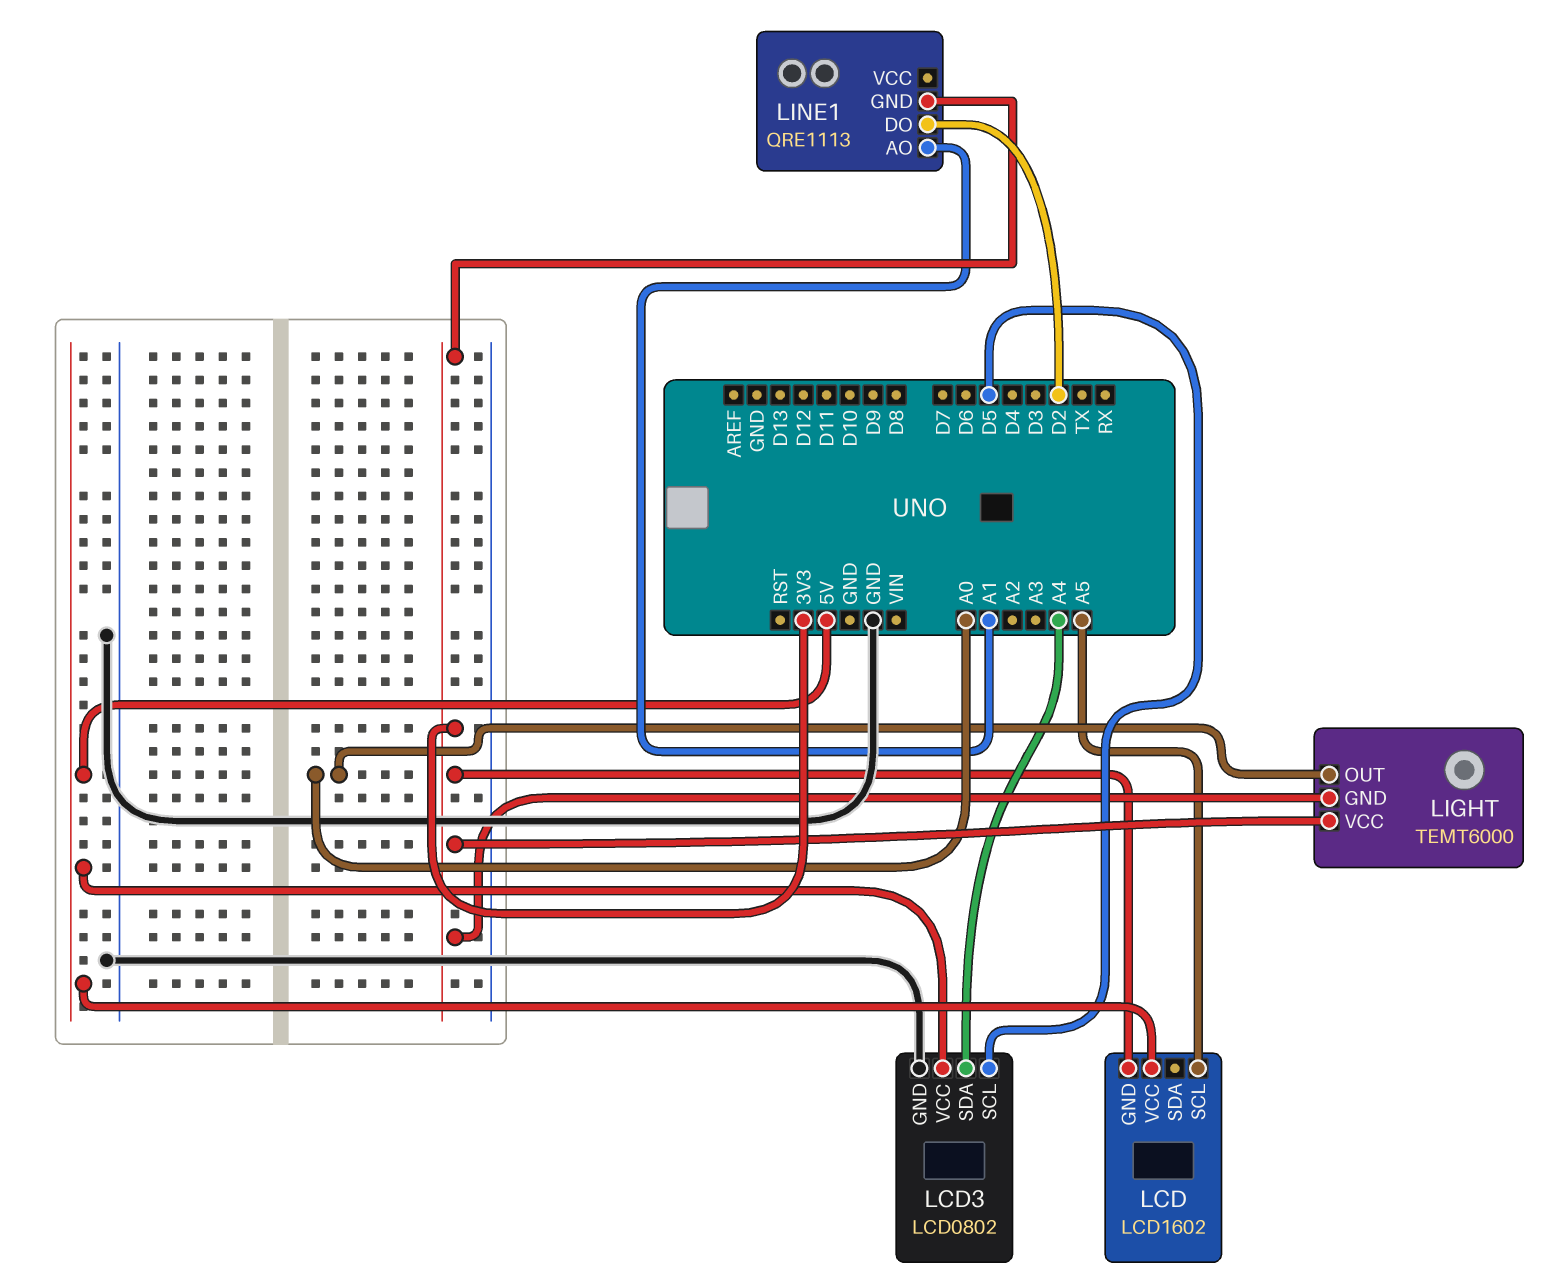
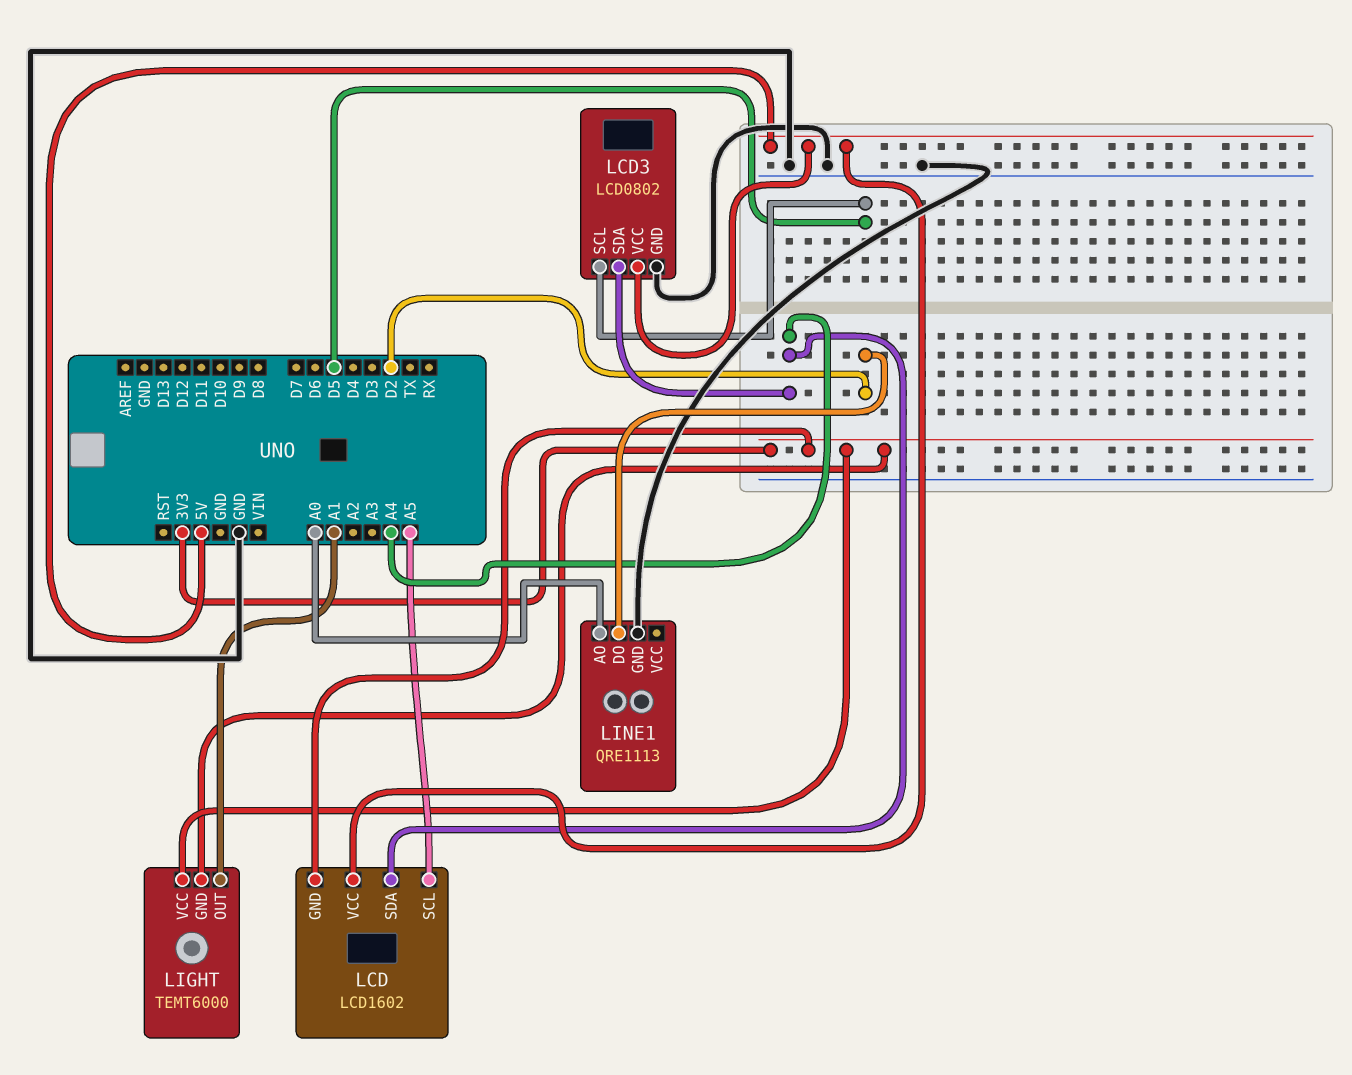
LCD pin SDA: none -> A4
LIGHT pin OUT: A0 -> A1
LINE1 pin AO: A1 -> A0
LINE1 pin GND: 3V3 -> GND

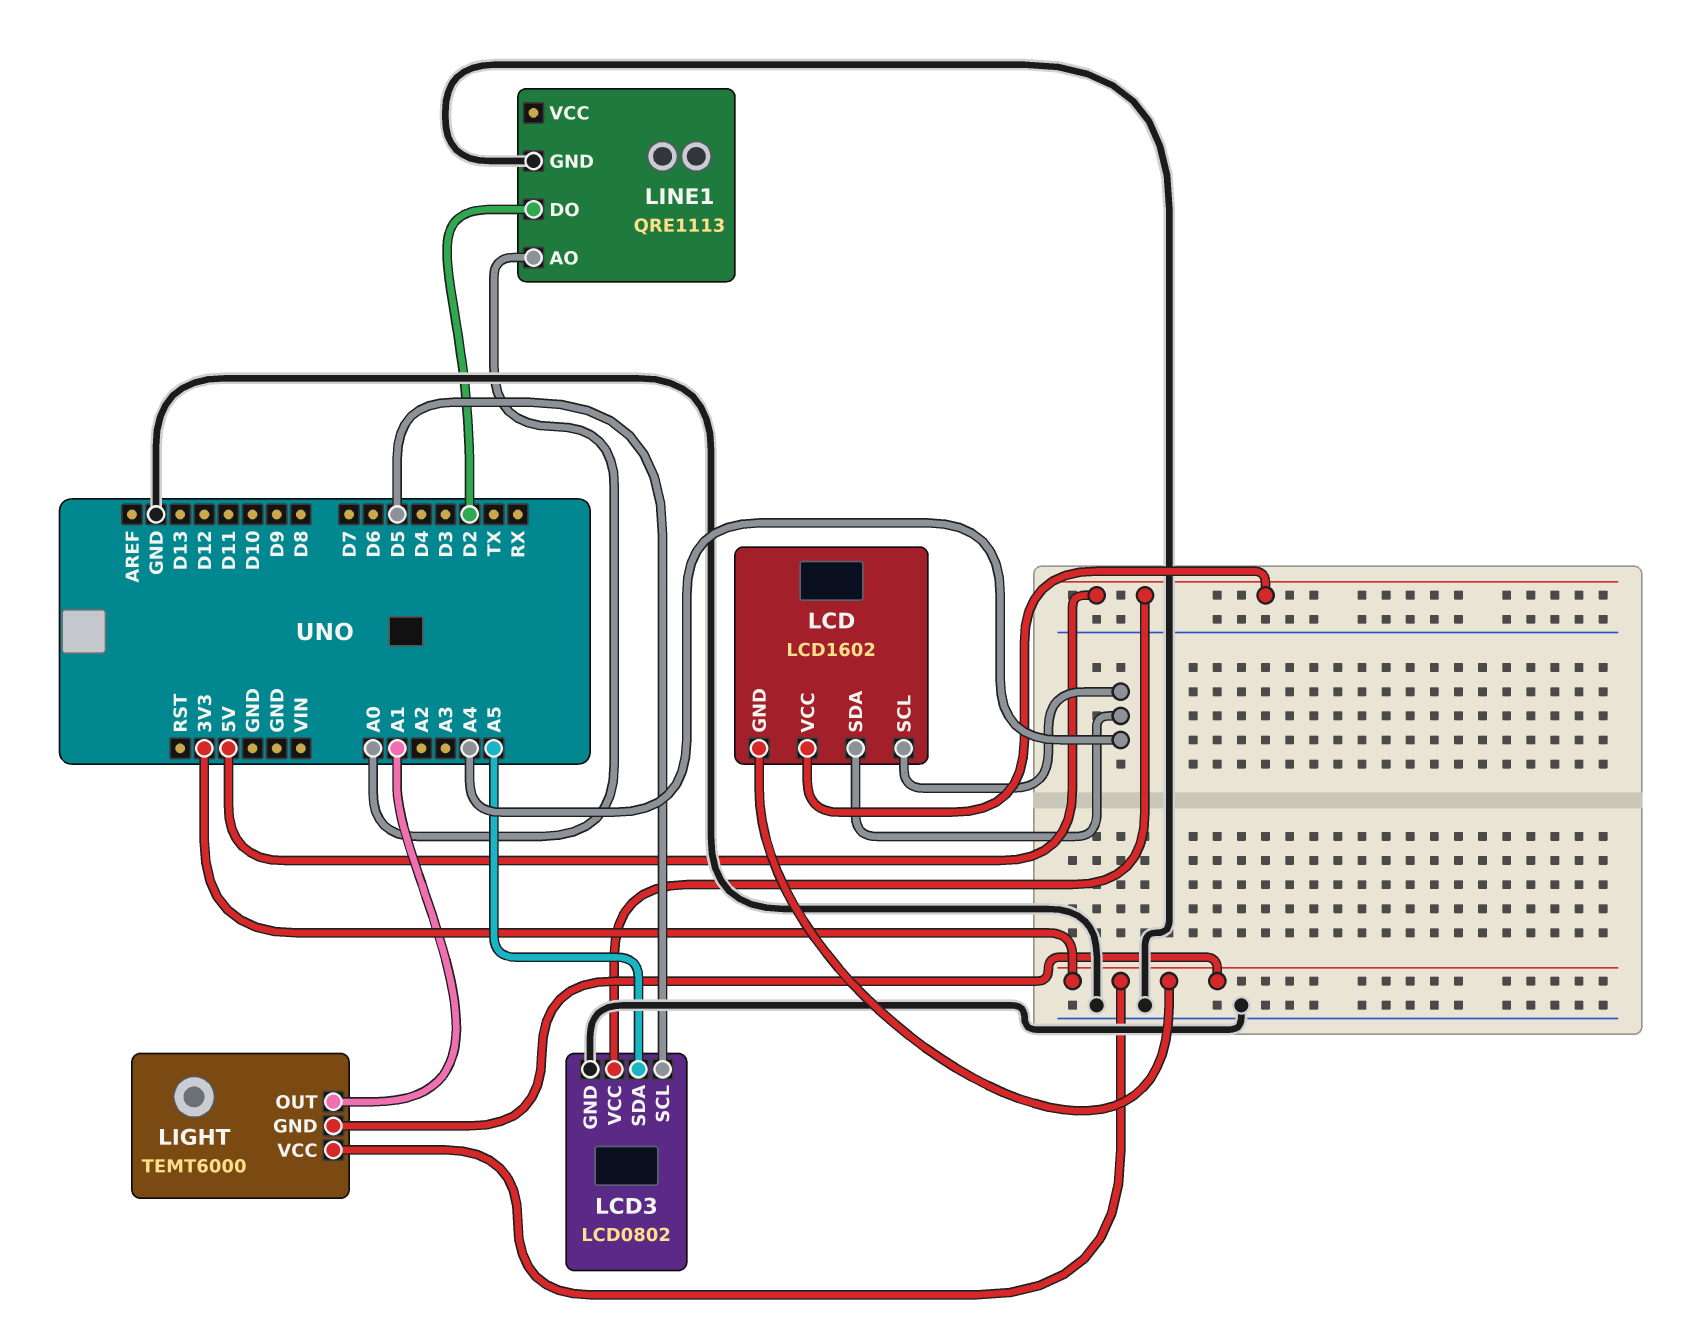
LCD pin SCL: A5 -> A4
LCD3 pin SDA: A4 -> A5

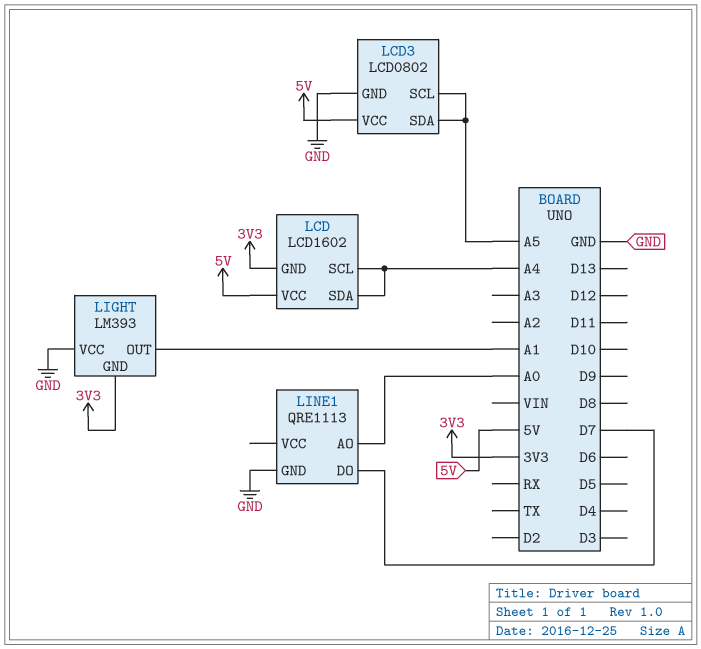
LCD3 pin SCL: D5 -> A5
LIGHT: TEMT6000 -> LM393
LIGHT pin VCC: 3V3 -> GND
LINE1 pin DO: D2 -> D7

